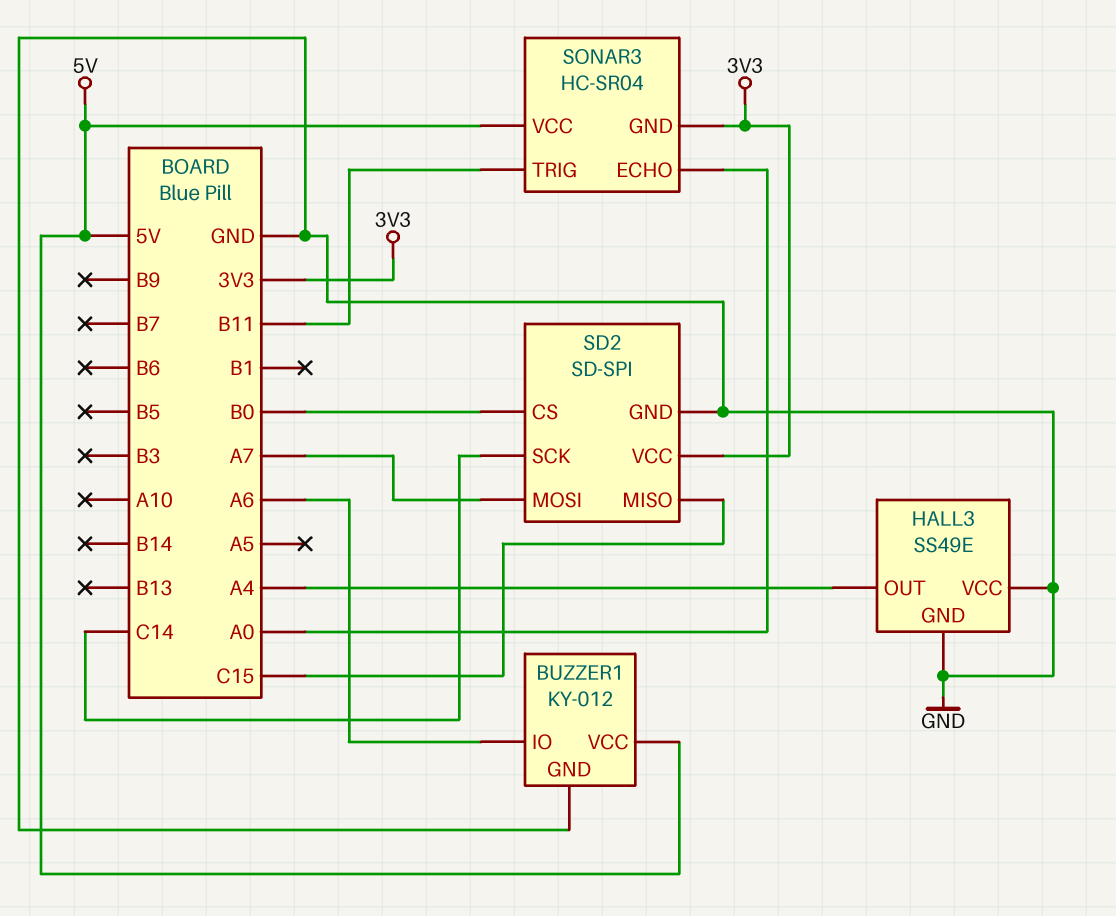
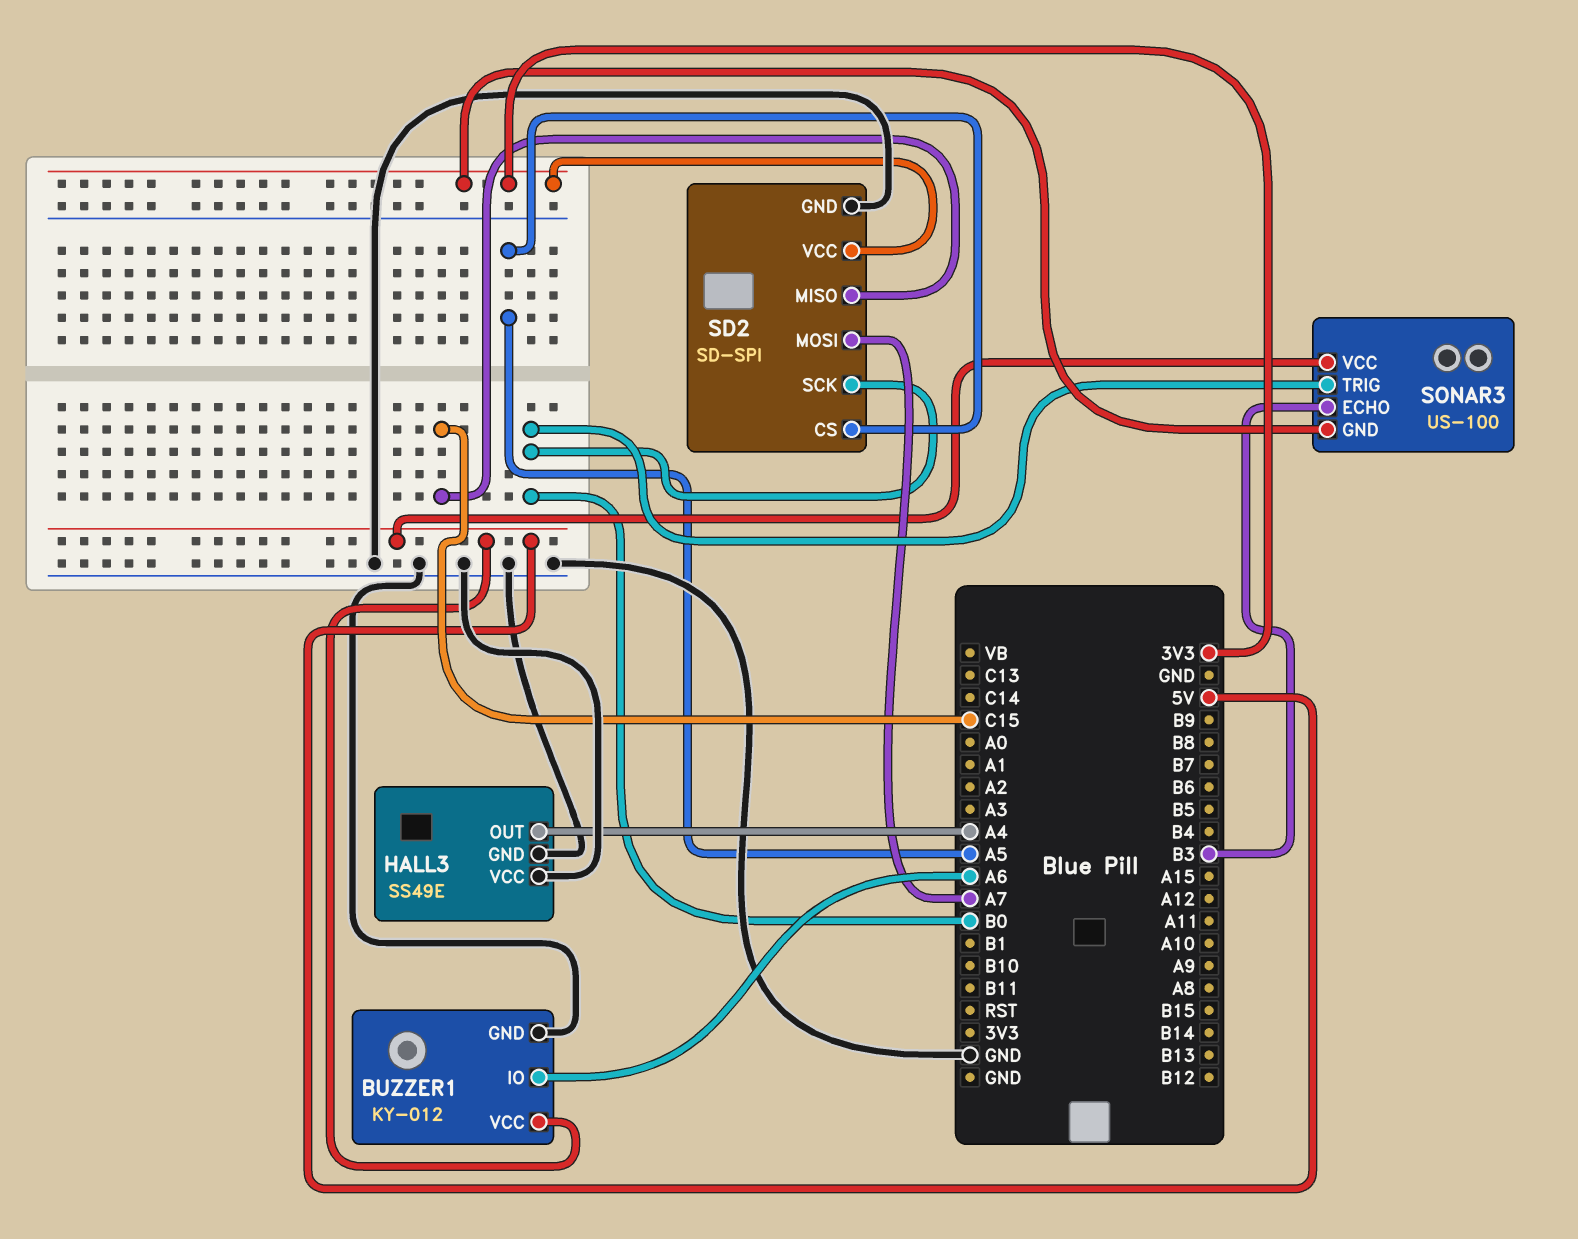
SD2 pin CS: B0 -> A5
SD2 pin SCK: C14 -> B0
SONAR3: HC-SR04 -> US-100
SONAR3 pin ECHO: A0 -> B3
SONAR3 pin TRIG: B11 -> B0

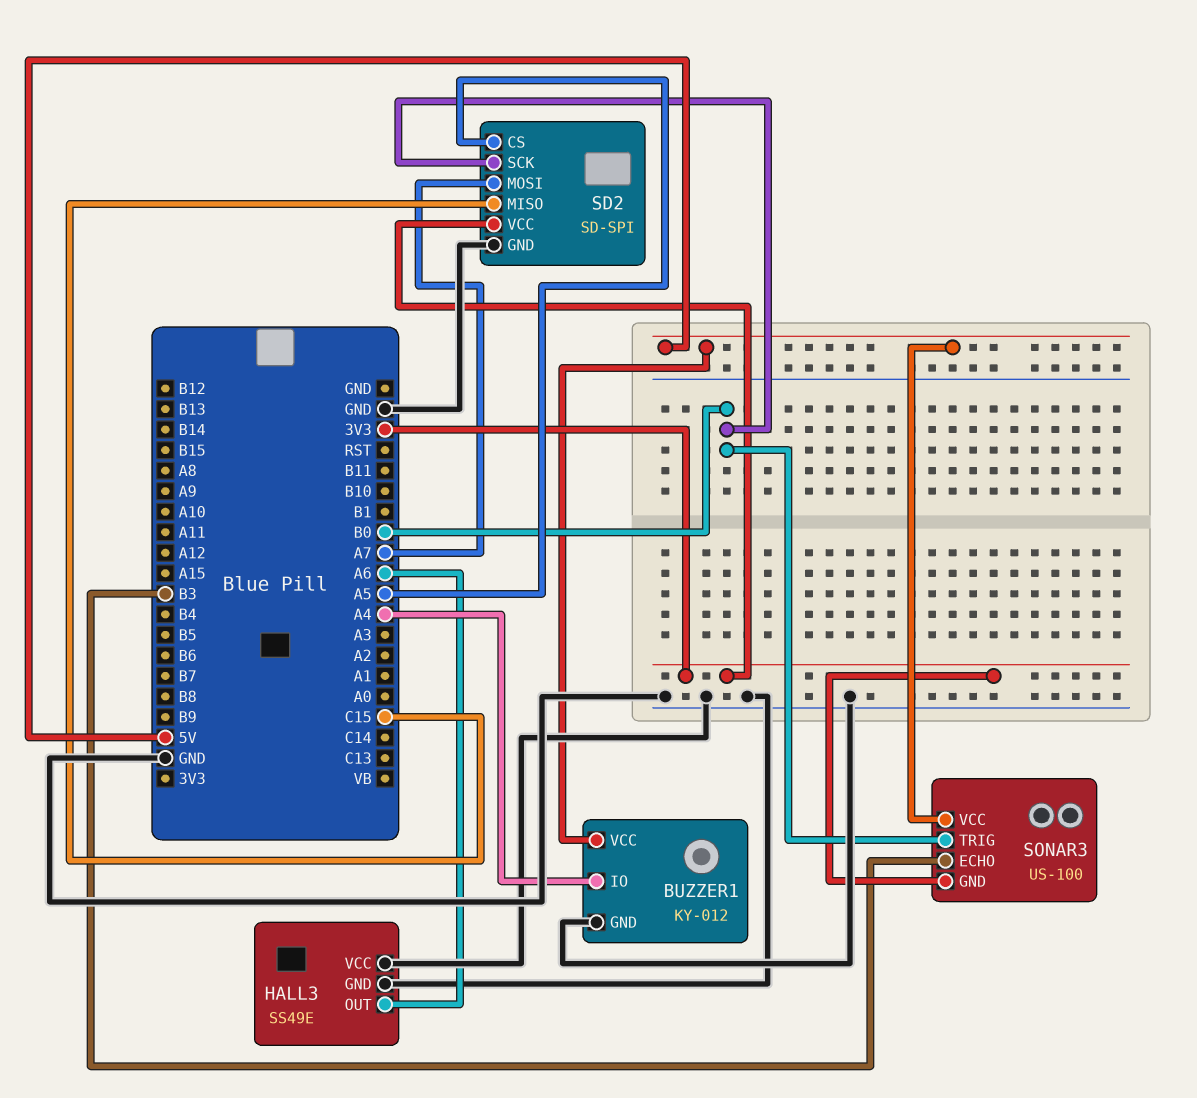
BUZZER1 pin IO: A6 -> A4
HALL3 pin OUT: A4 -> A6

